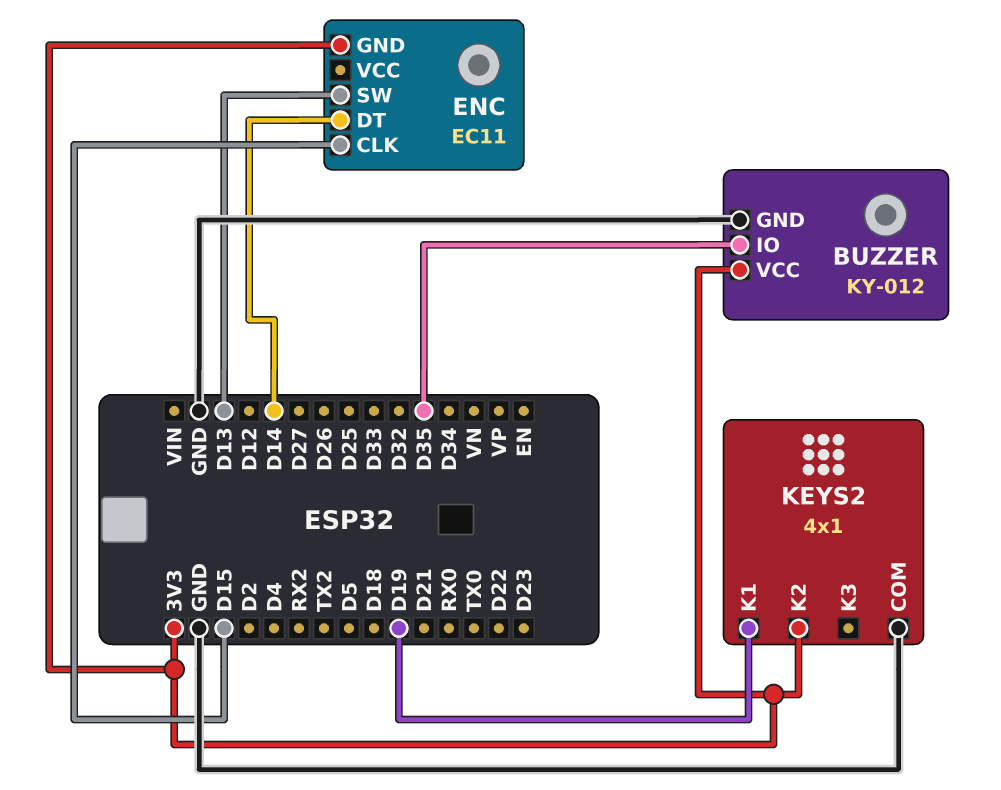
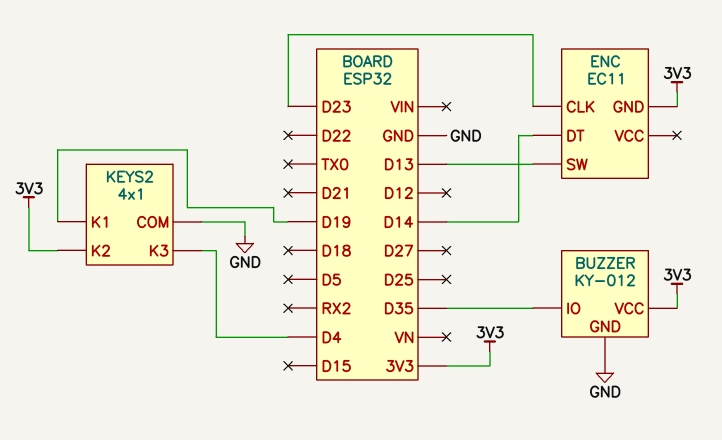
ENC pin CLK: D15 -> D23
KEYS2 pin K3: none -> D4

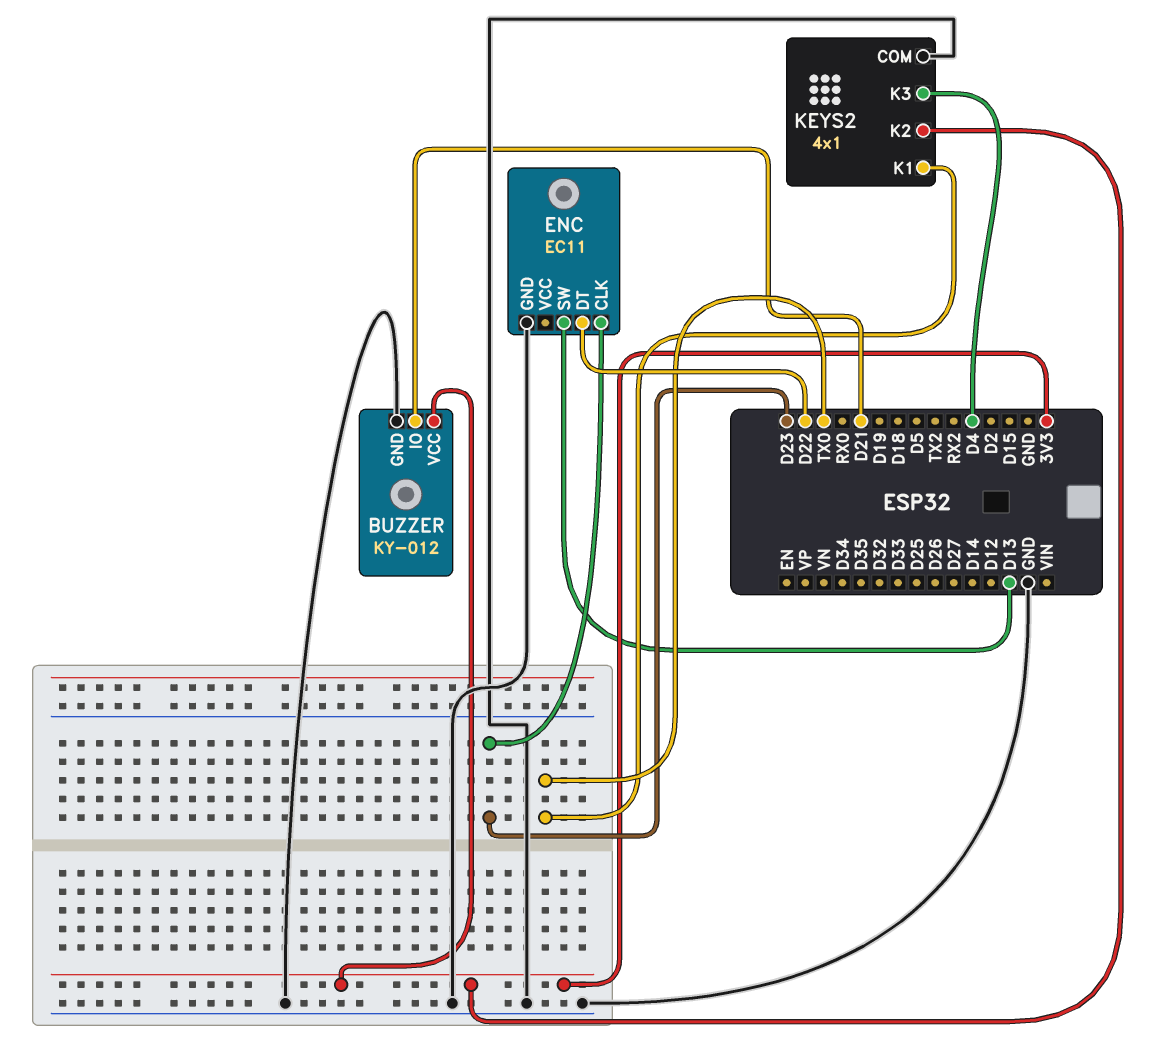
BUZZER pin IO: D35 -> D21
ENC pin DT: D14 -> D22
ENC pin GND: 3V3 -> GND
KEYS2 pin K1: D19 -> TX0

